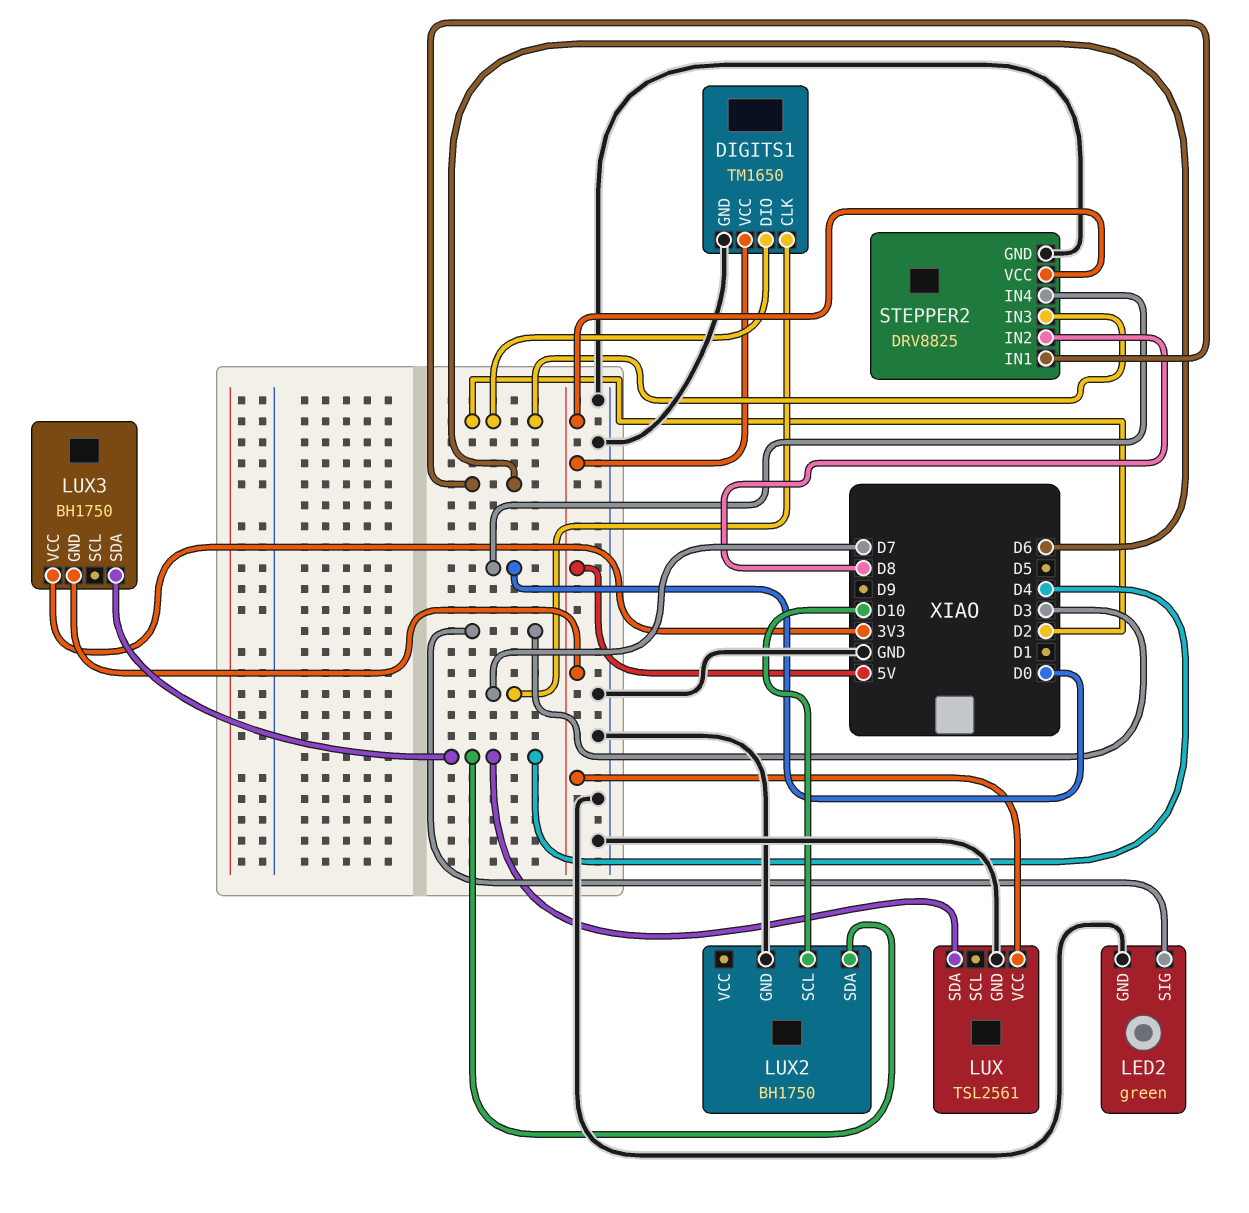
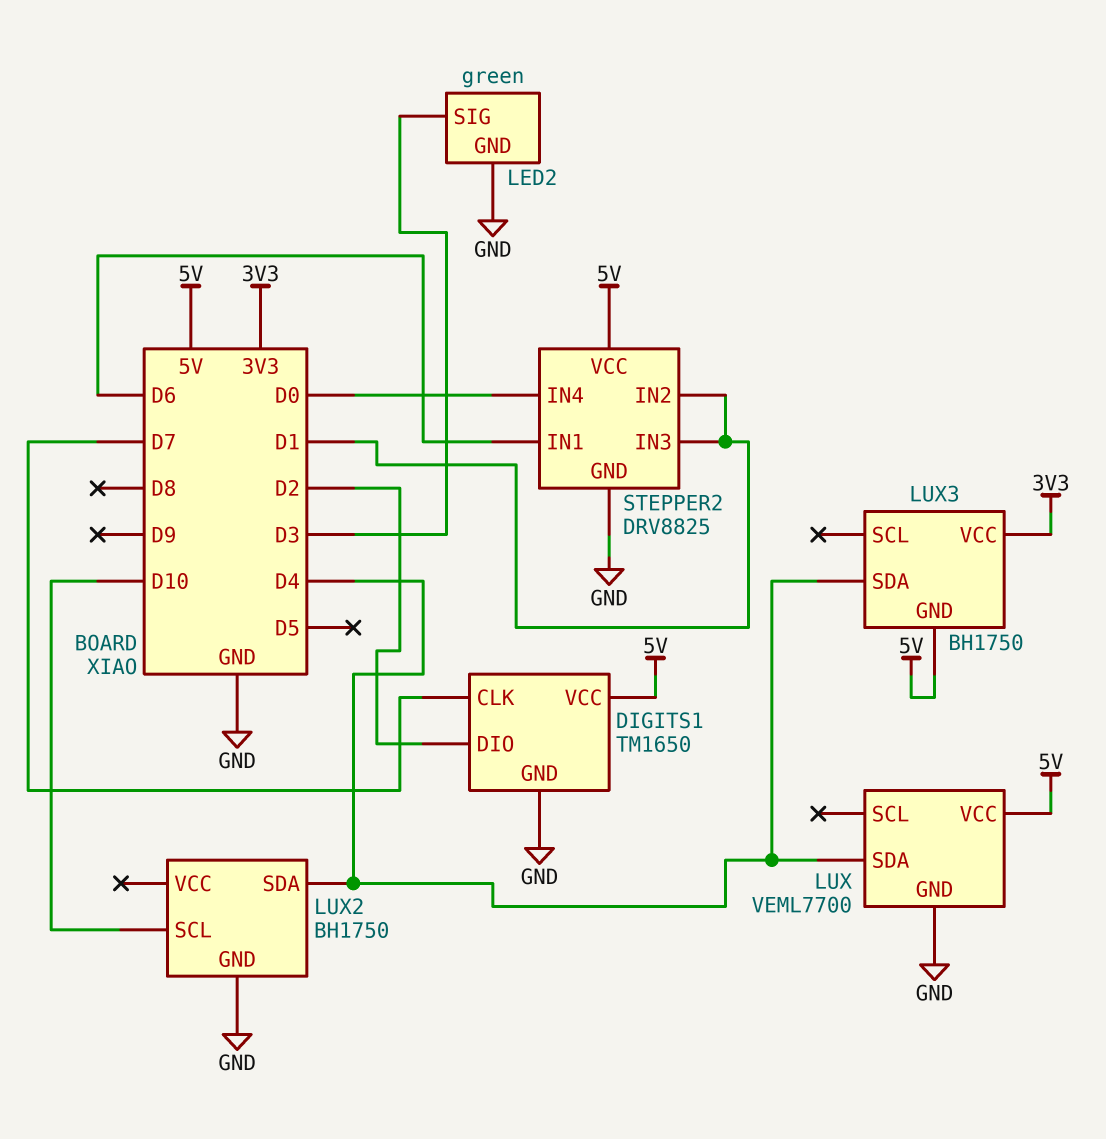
LUX: TSL2561 -> VEML7700
STEPPER2 pin IN2: D8 -> D1
STEPPER2 pin IN3: D2 -> D1

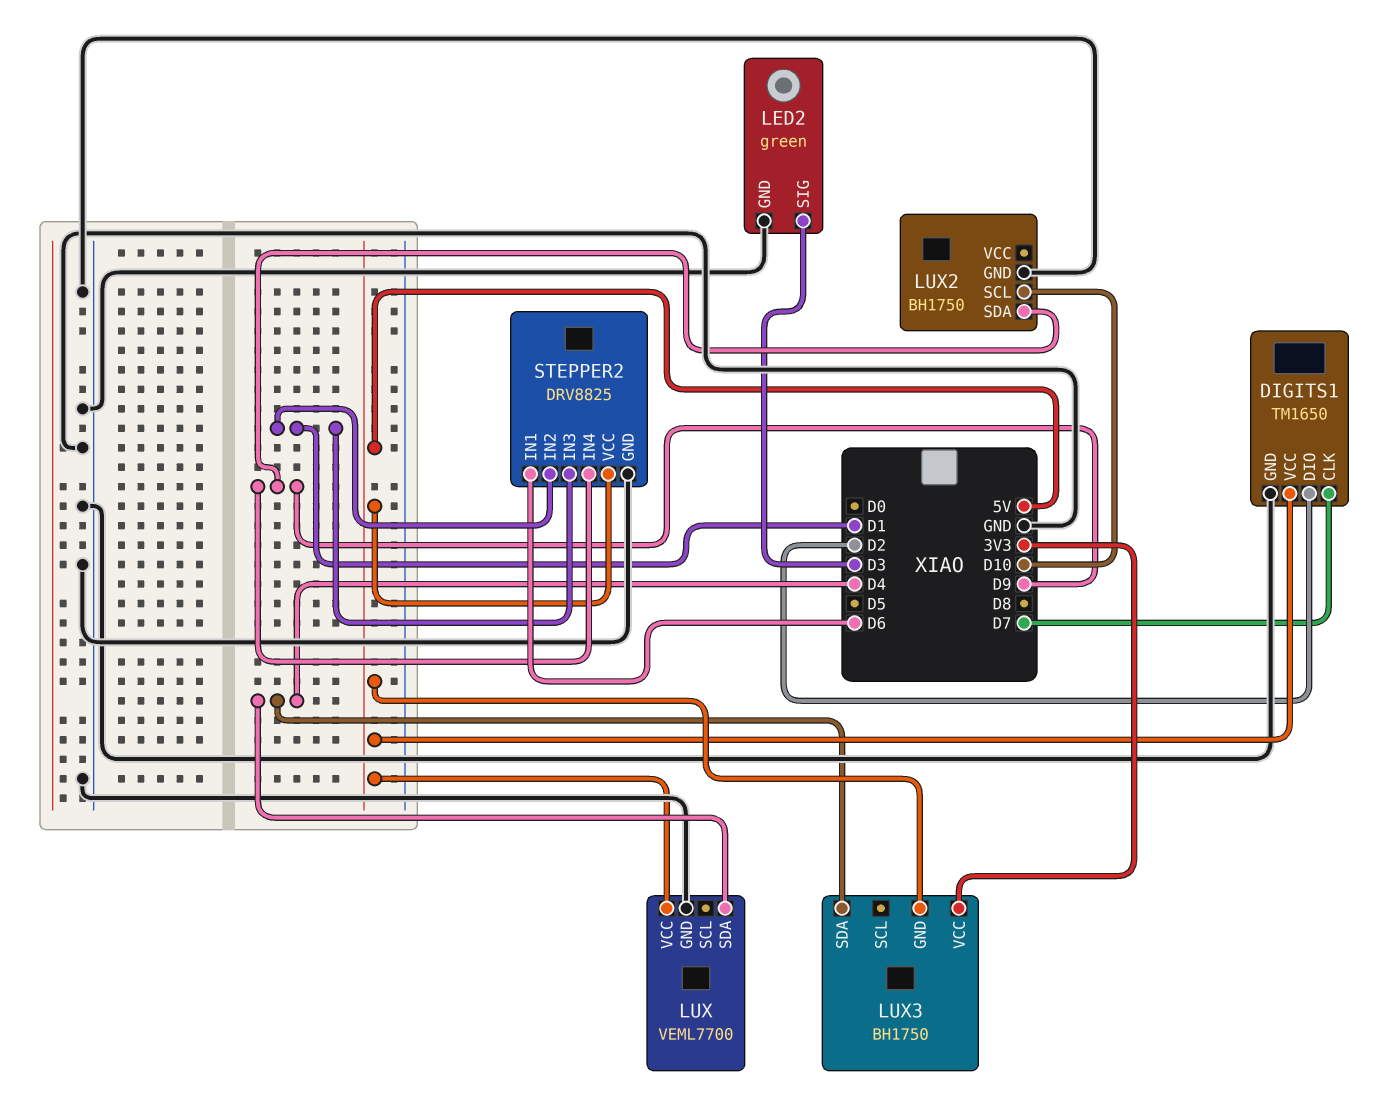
LUX2 pin SDA: D4 -> D9
STEPPER2 pin IN4: D0 -> D9

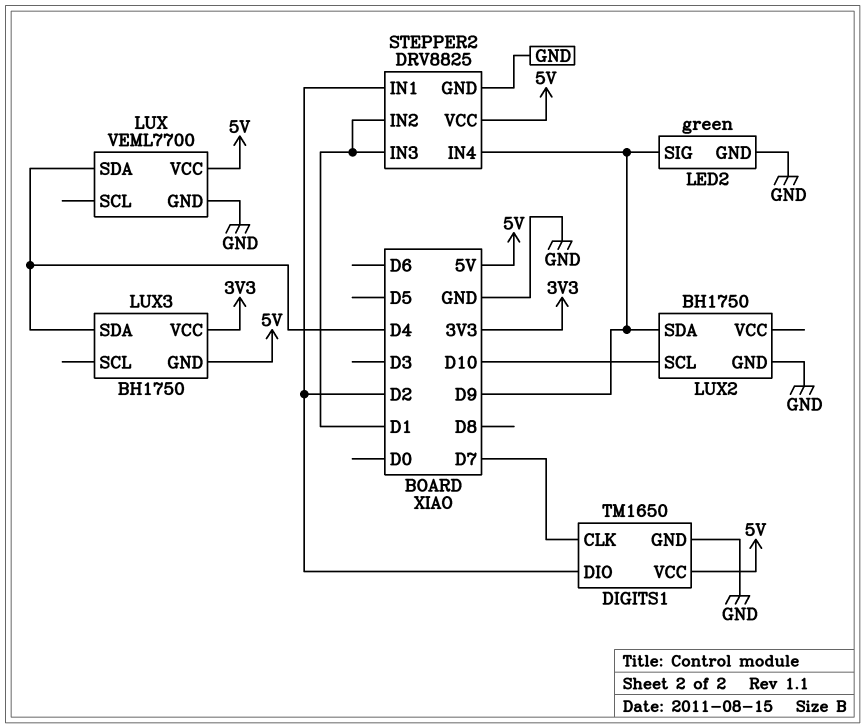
LED2 pin SIG: D3 -> D9
STEPPER2 pin IN1: D6 -> D2

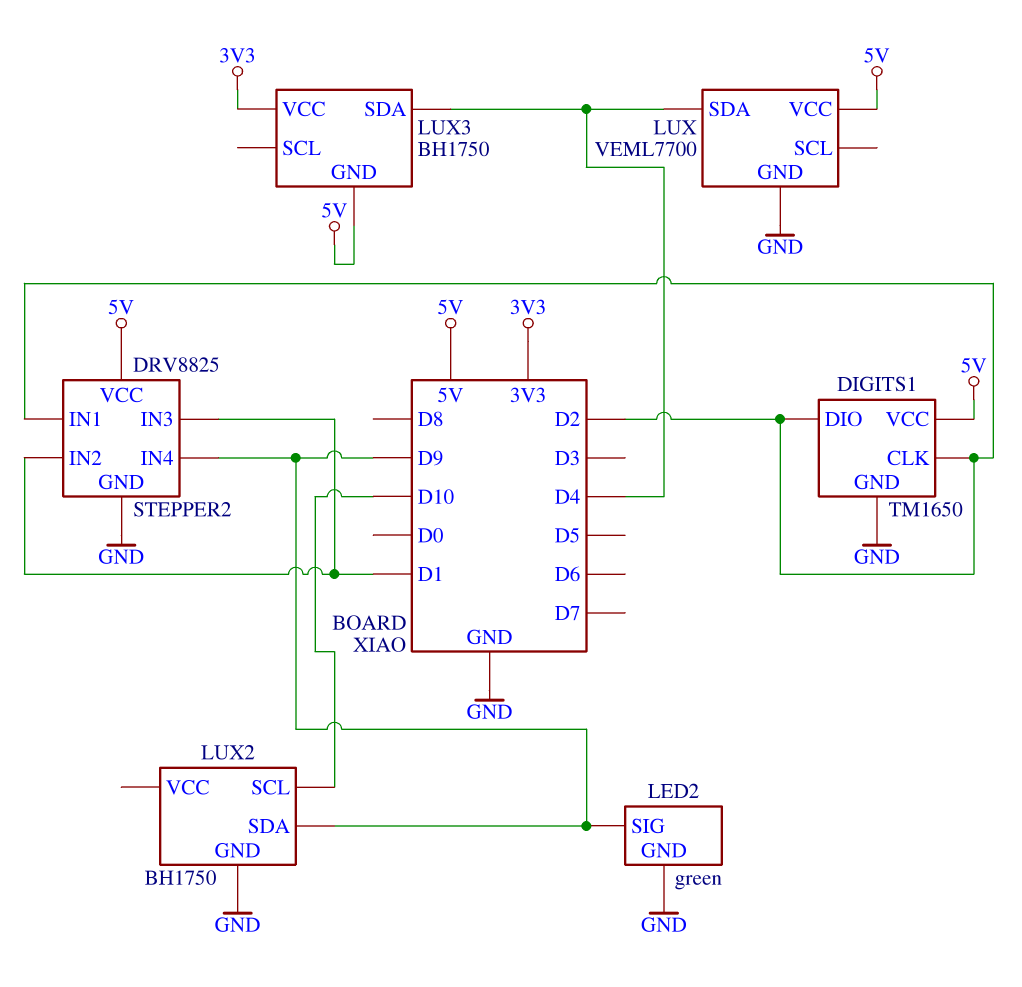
DIGITS1 pin CLK: D7 -> D2

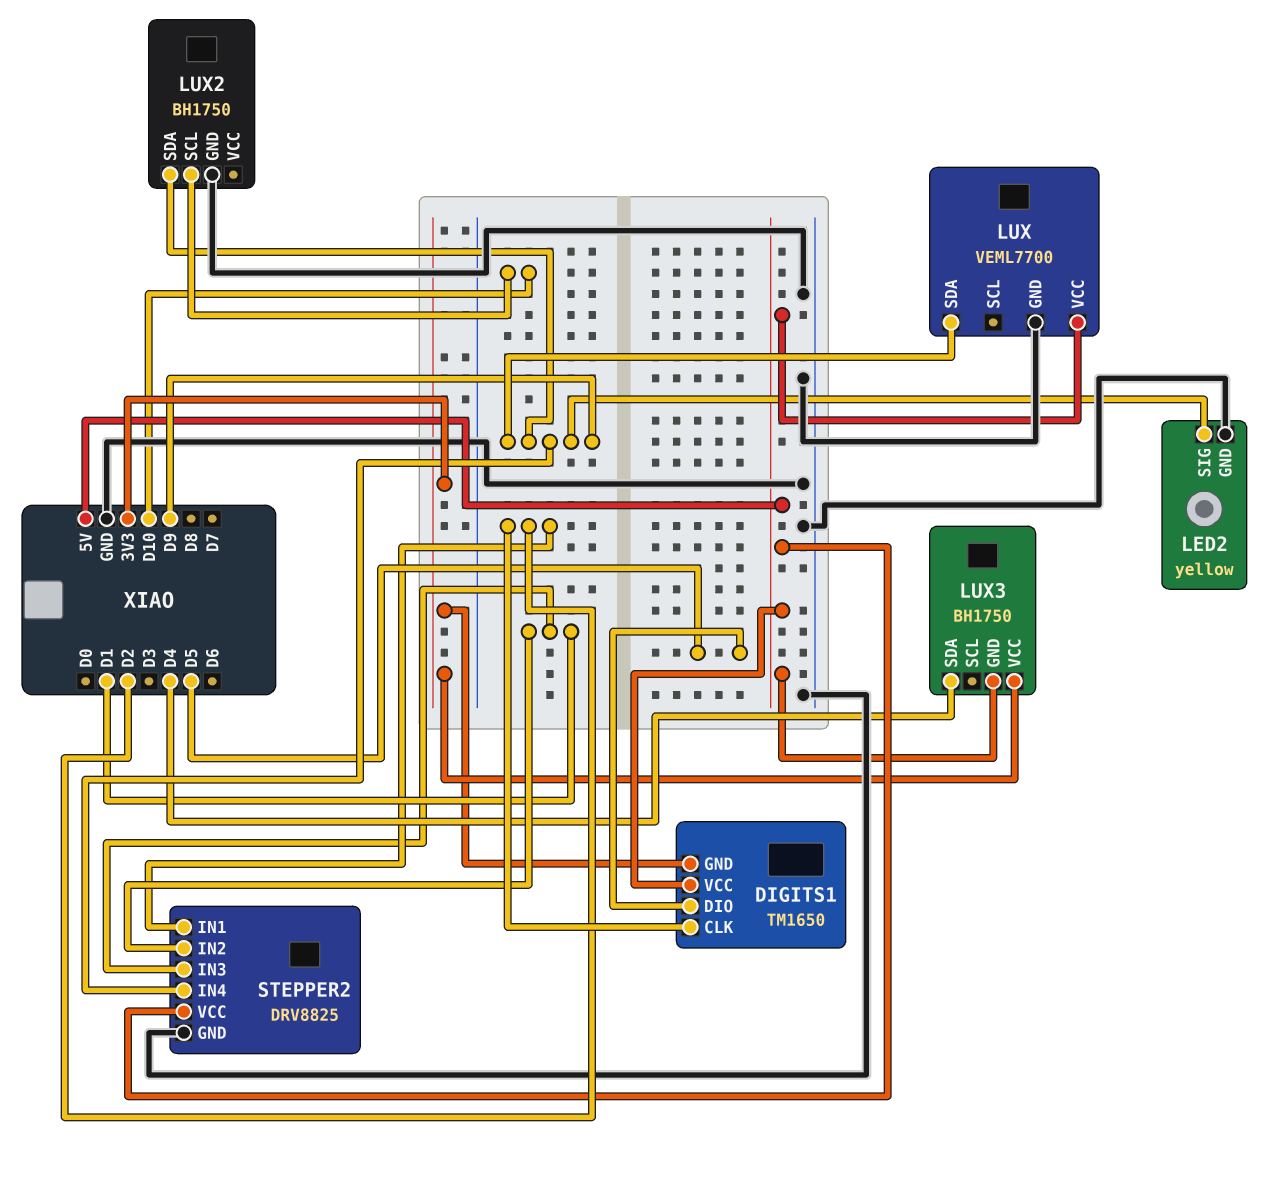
DIGITS1 pin DIO: D2 -> D5
DIGITS1 pin GND: GND -> 3V3
LED2: green -> yellow
LUX pin SDA: D4 -> D9

